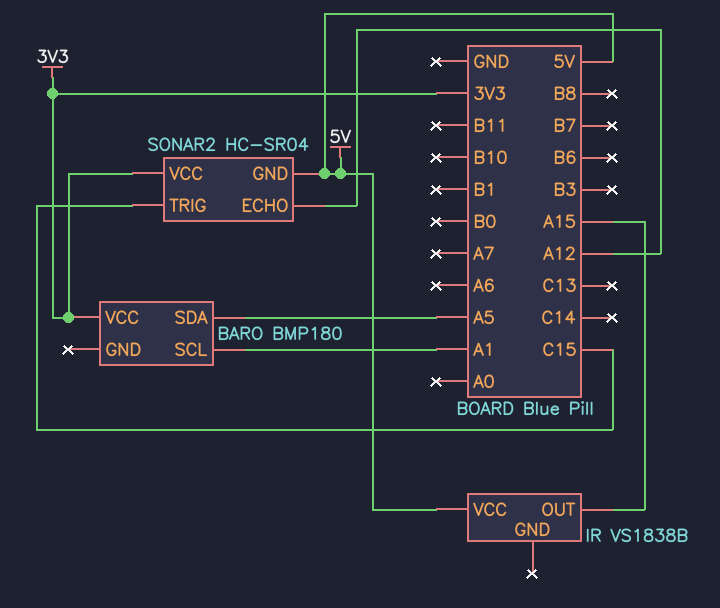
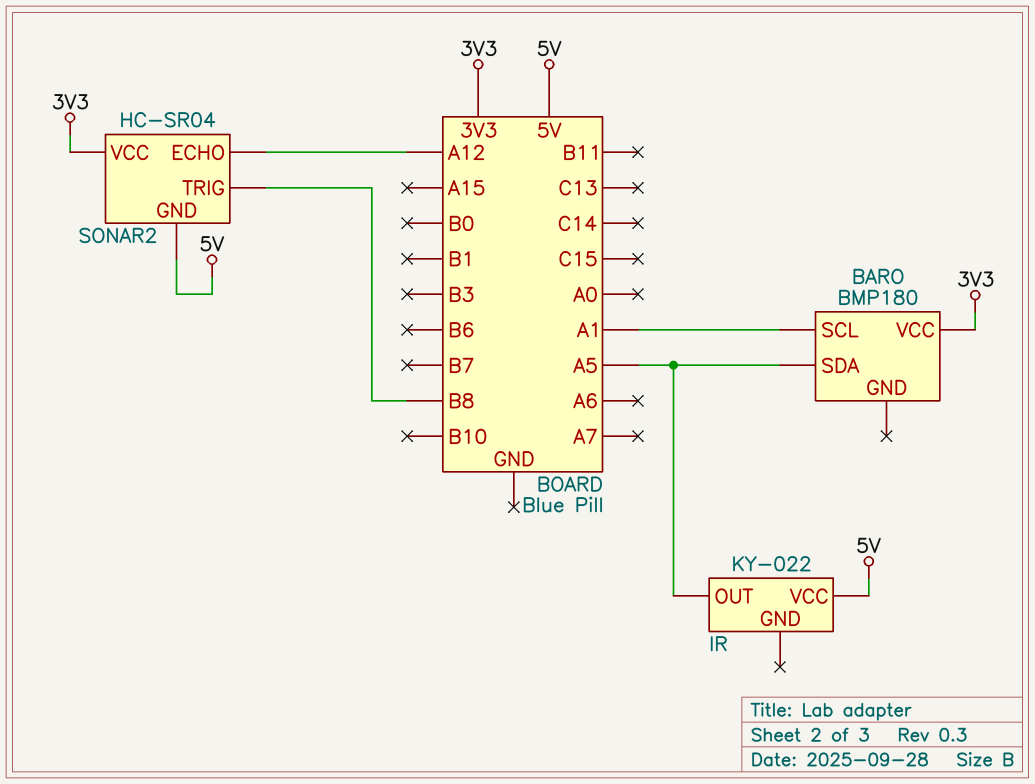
IR: VS1838B -> KY-022
IR pin OUT: A15 -> A5
SONAR2 pin TRIG: C15 -> B8

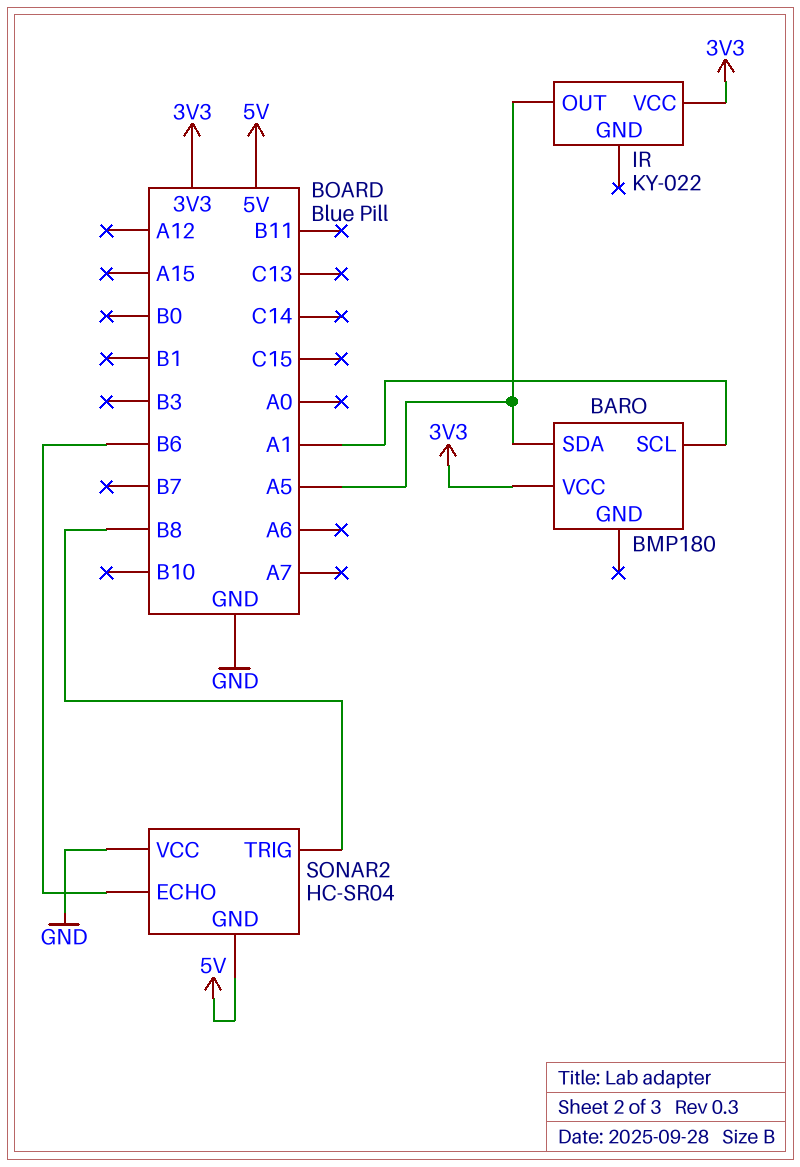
IR pin VCC: 5V -> 3V3
SONAR2 pin ECHO: A12 -> B6
SONAR2 pin VCC: 3V3 -> GND

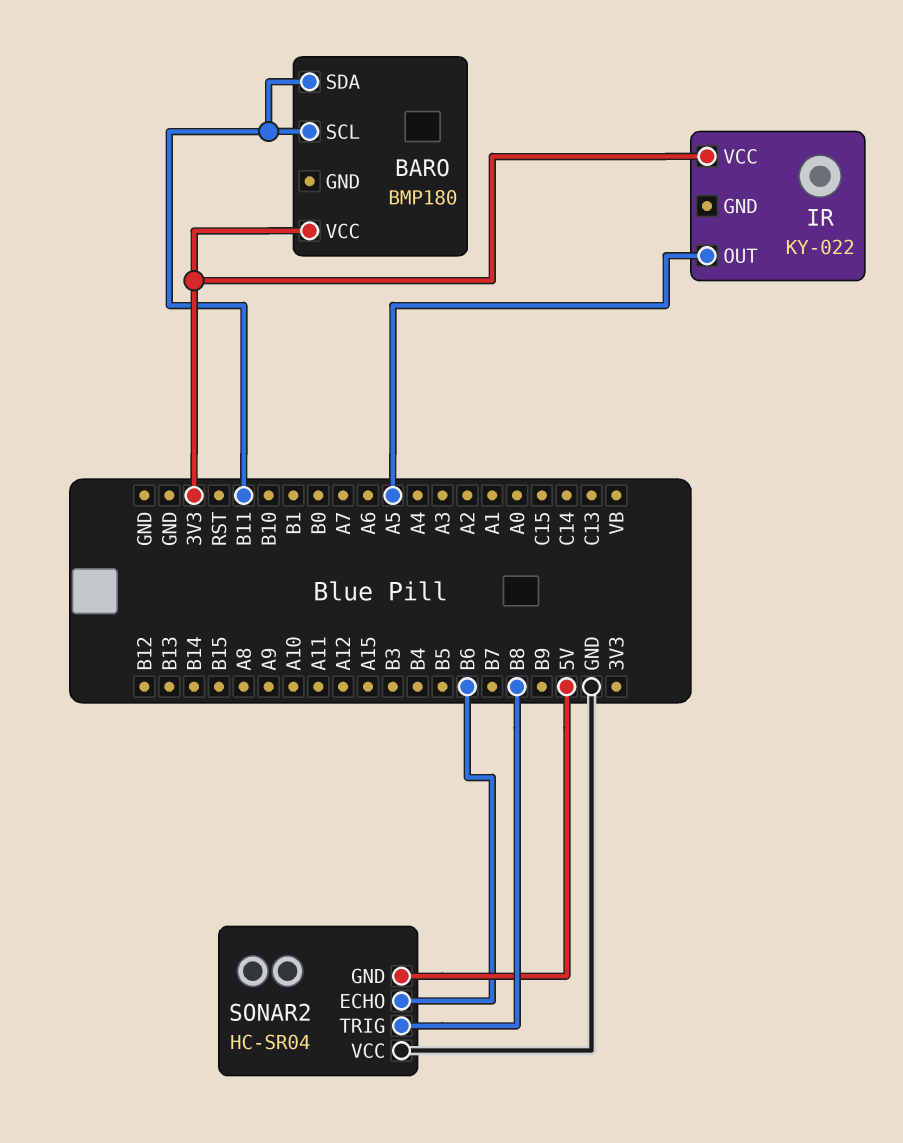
BARO pin SCL: A1 -> B11
BARO pin SDA: A5 -> B11

